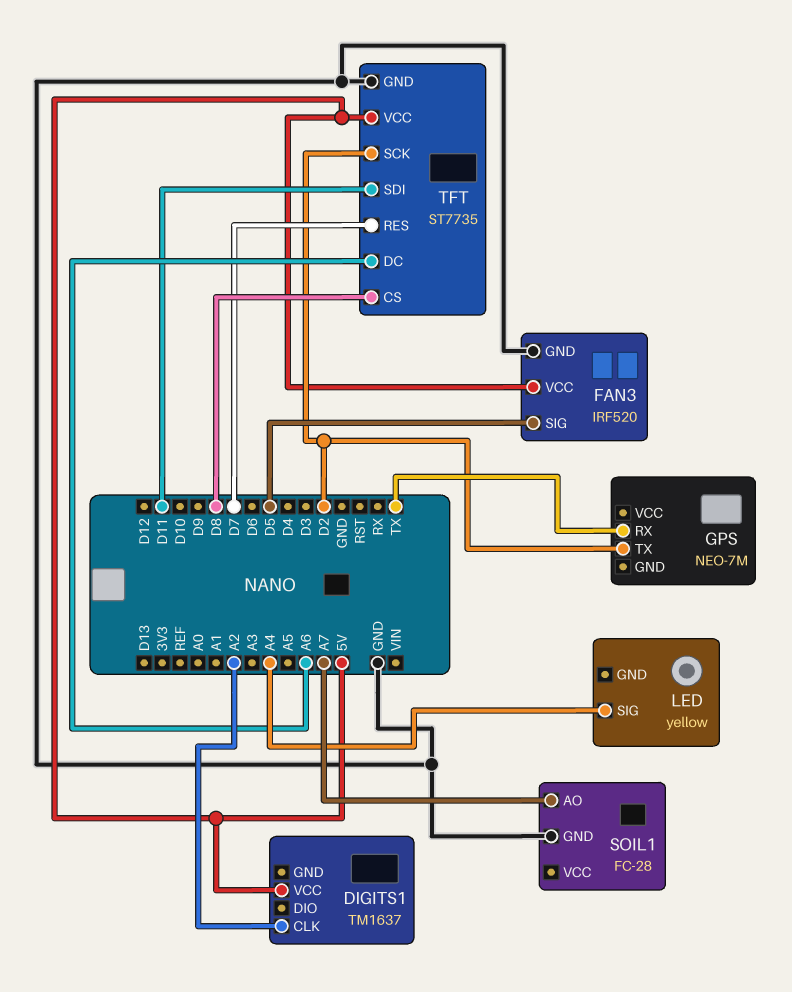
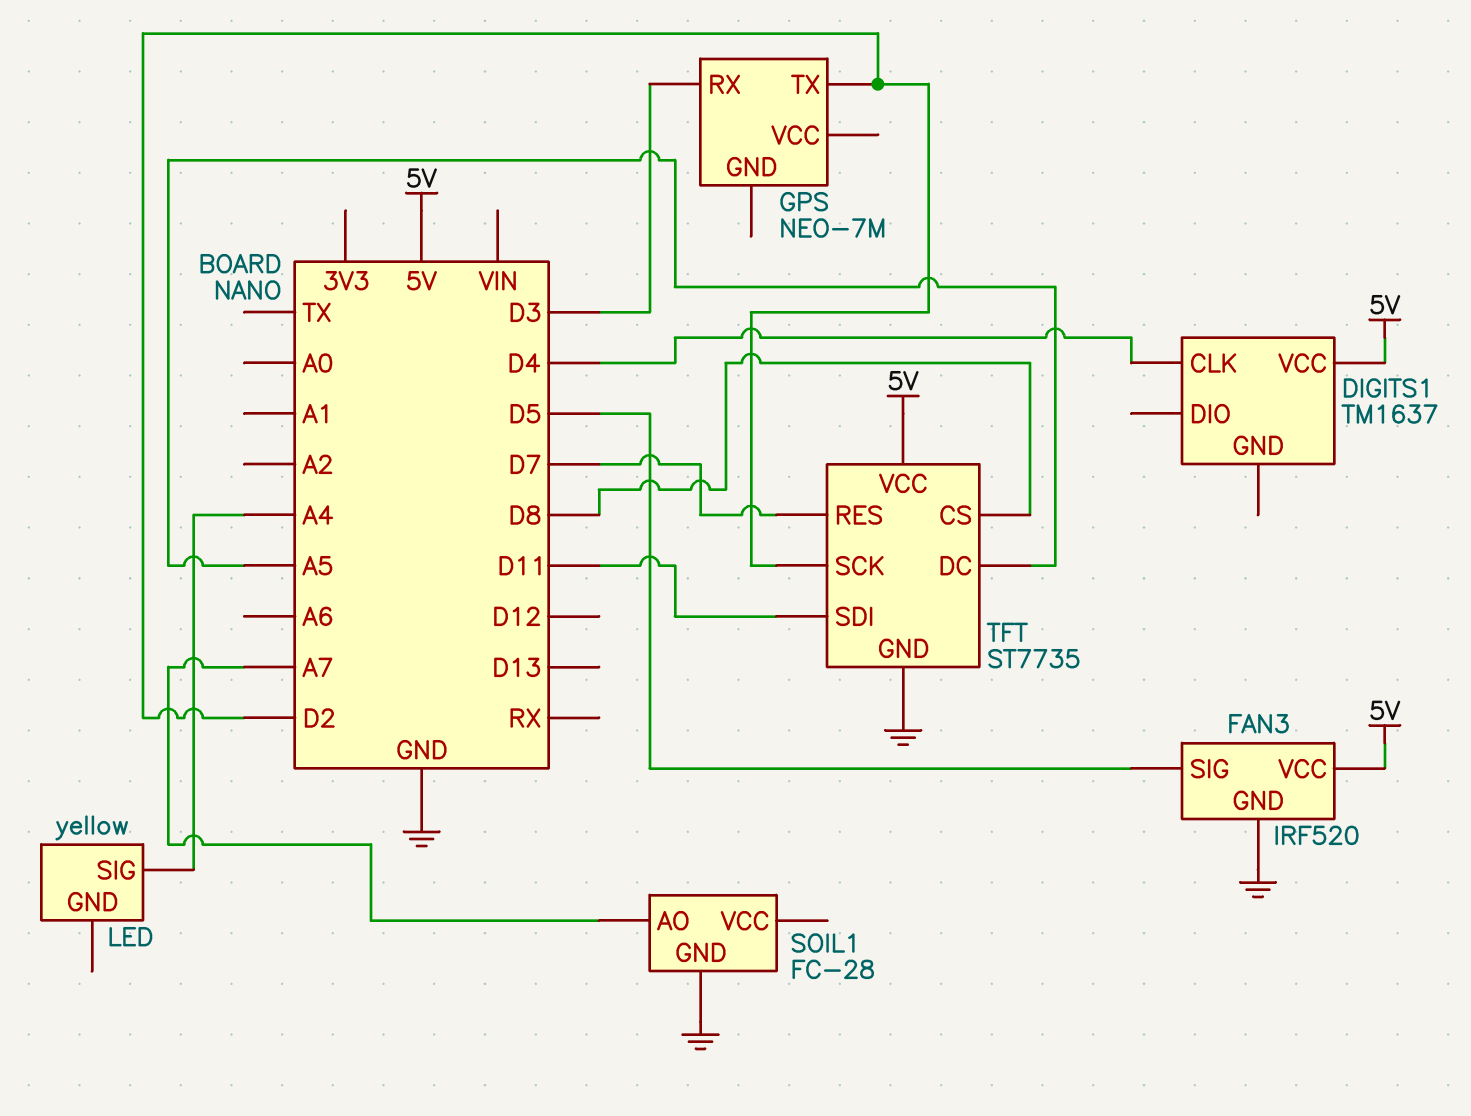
DIGITS1 pin CLK: A2 -> D4
GPS pin RX: TX -> D3
TFT pin DC: A6 -> A5

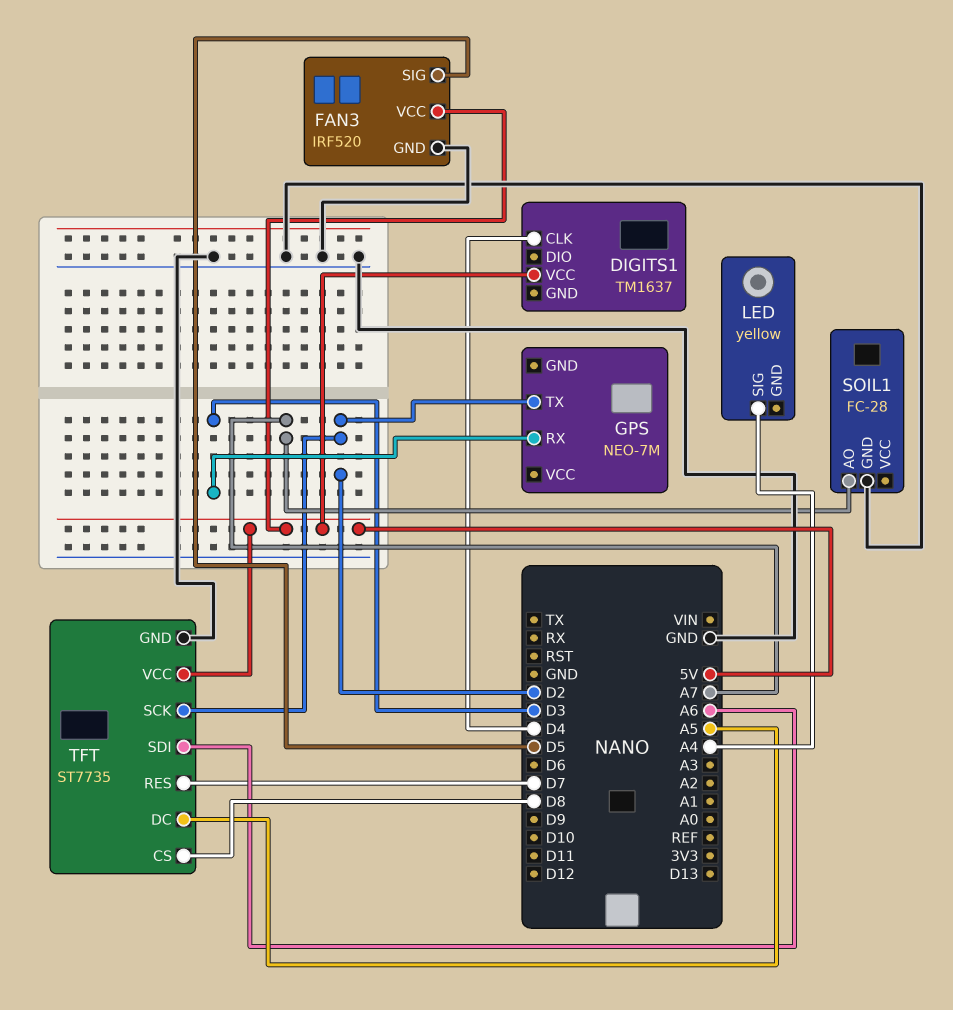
TFT pin SDI: D11 -> A6

